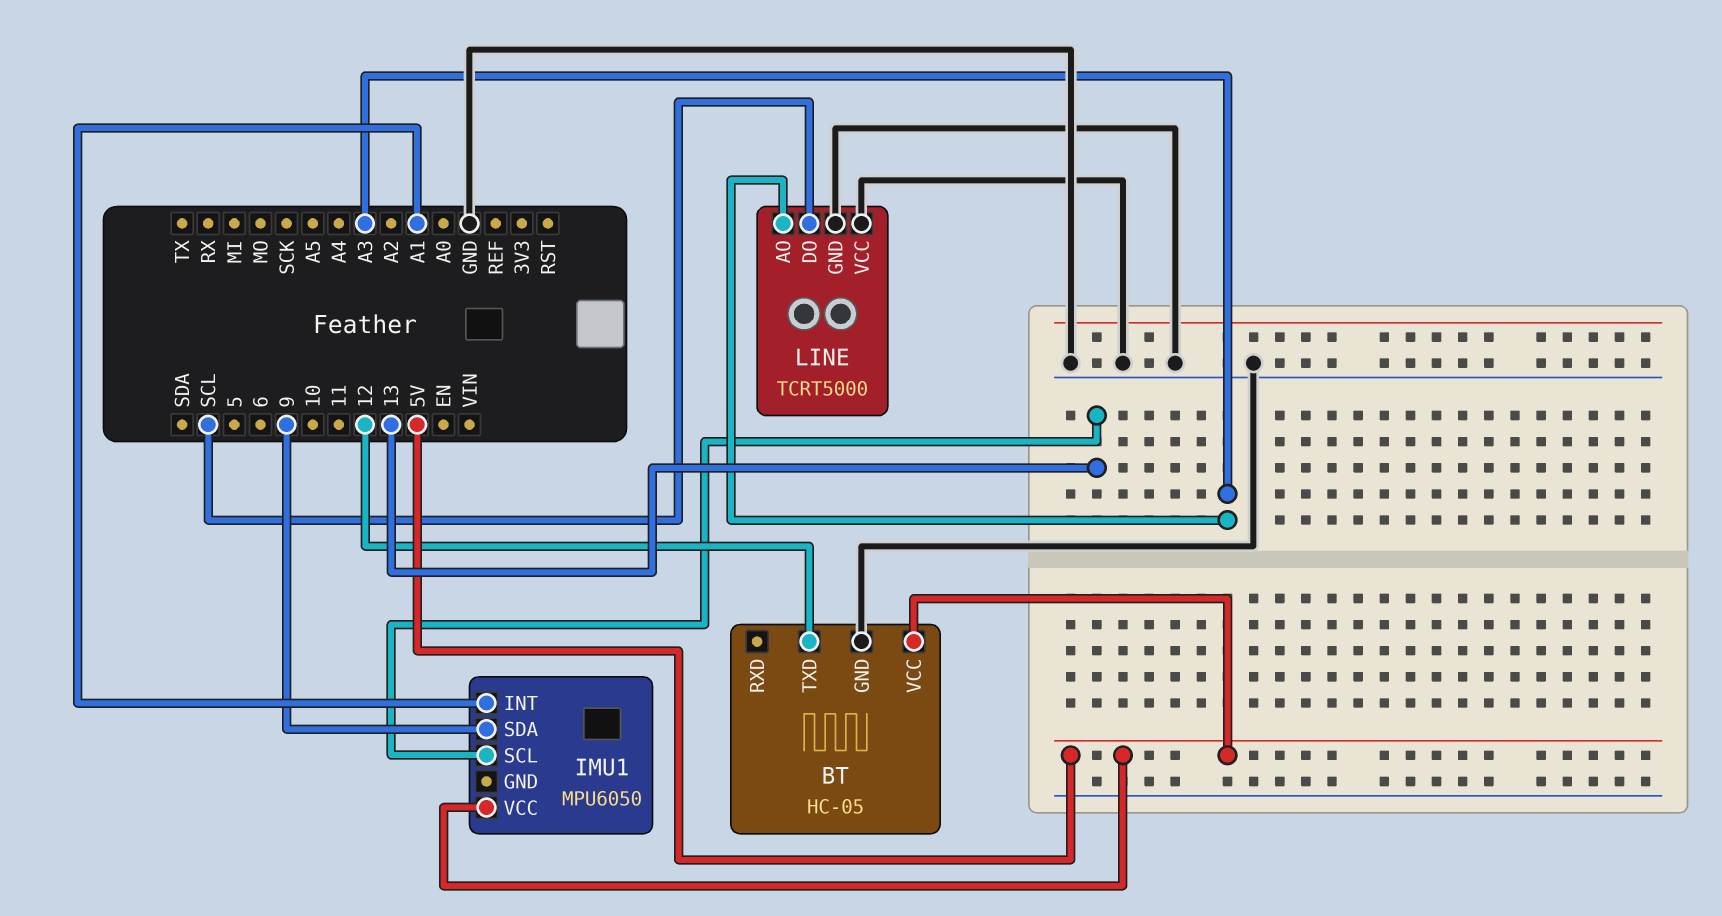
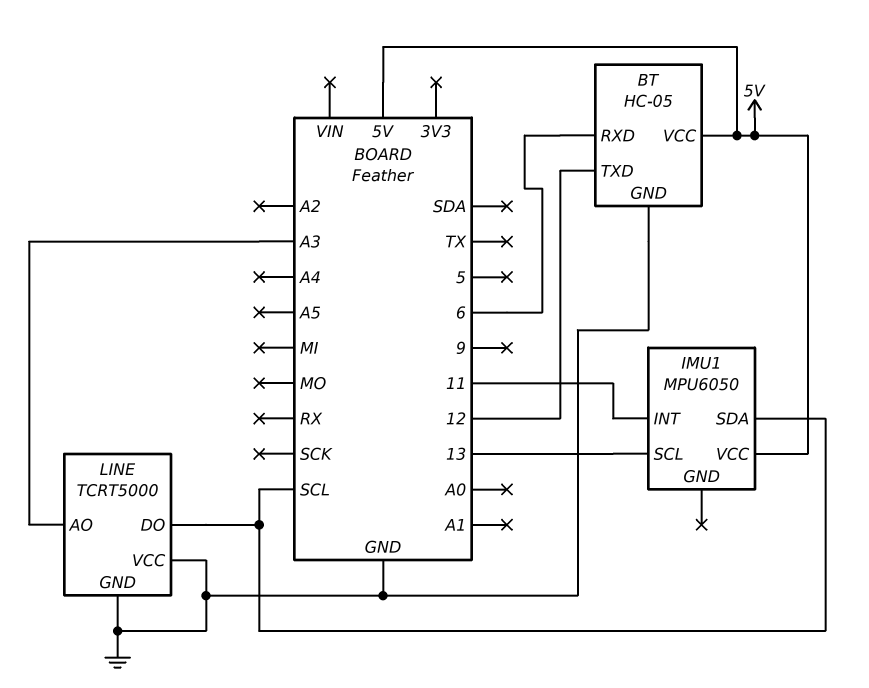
BT pin RXD: none -> 6
IMU1 pin INT: A1 -> 11
IMU1 pin SDA: 9 -> SCL

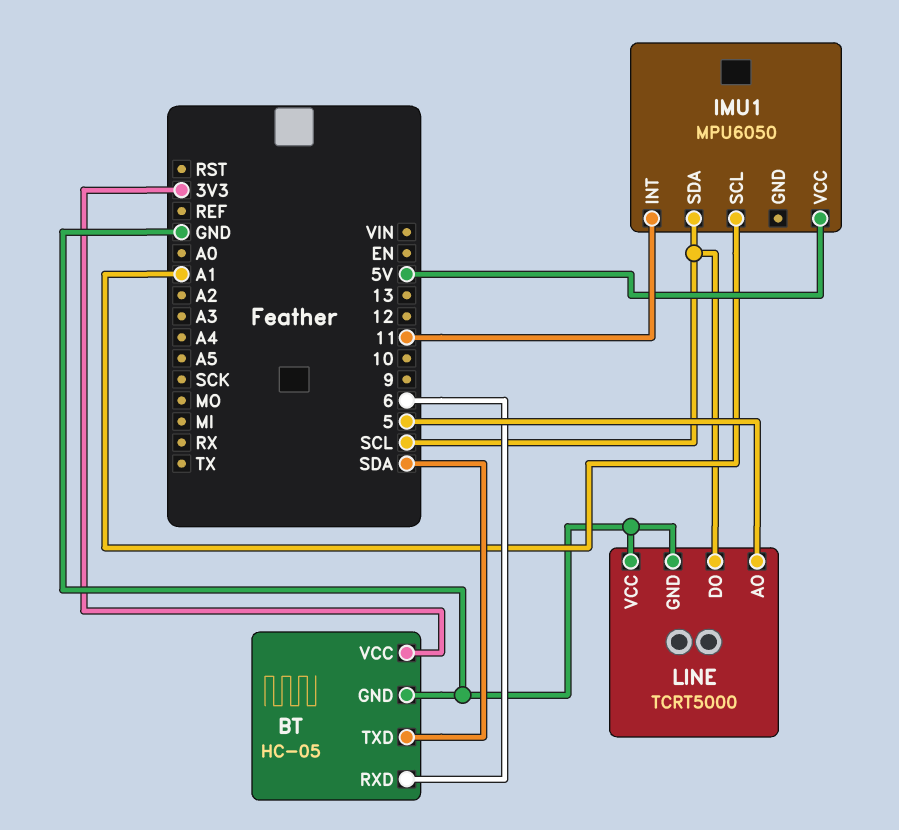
BT pin TXD: 12 -> SDA
BT pin VCC: 5V -> 3V3
IMU1 pin SCL: 13 -> A1
LINE pin AO: A3 -> 5

